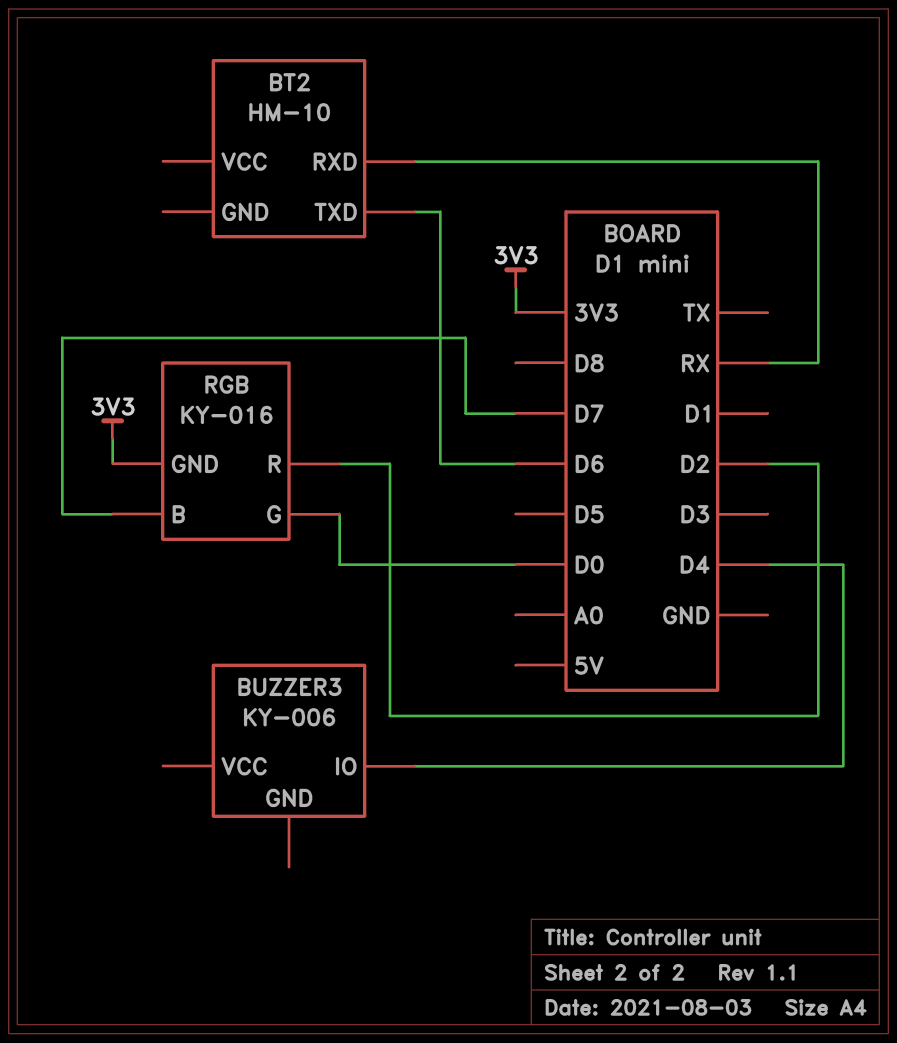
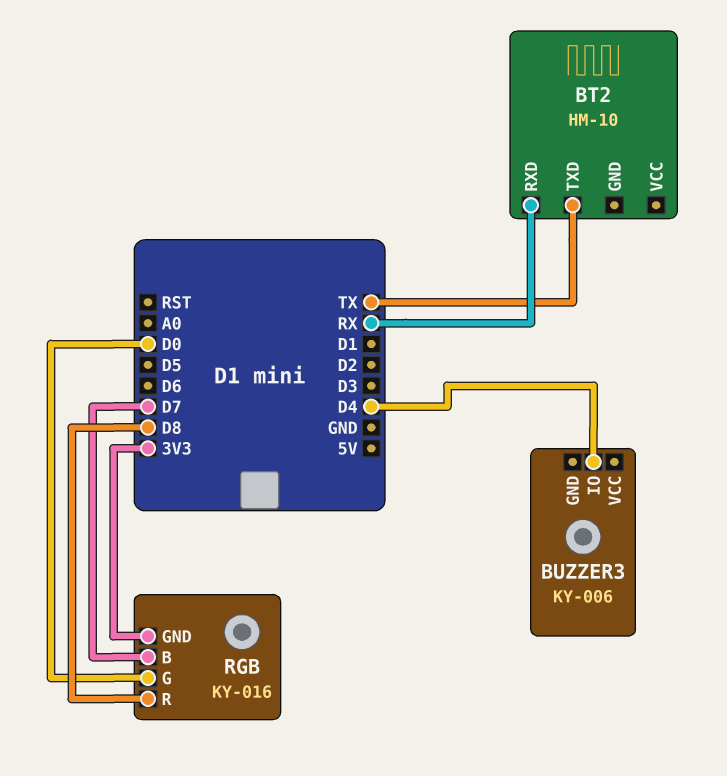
BT2 pin TXD: D6 -> TX
RGB pin R: D2 -> D8

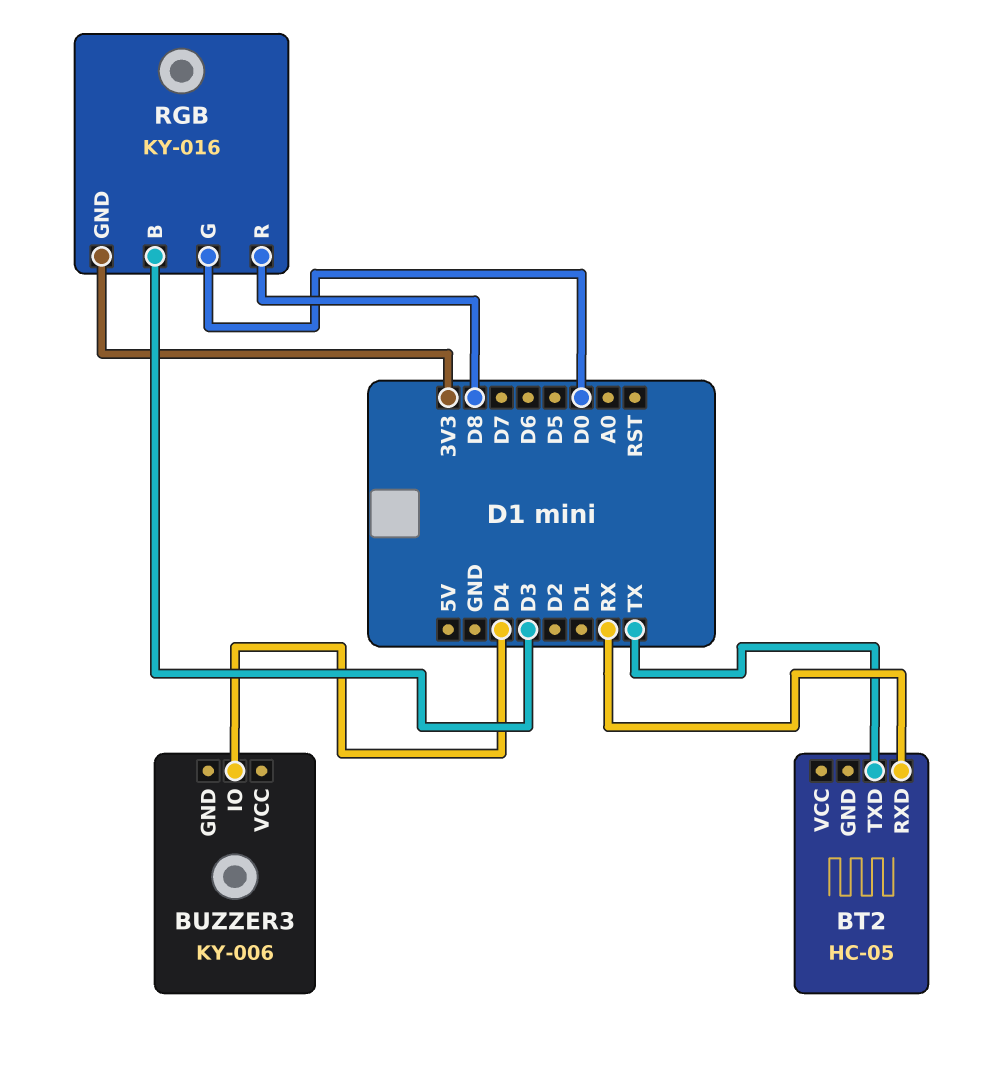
BT2: HM-10 -> HC-05
RGB pin B: D7 -> D3

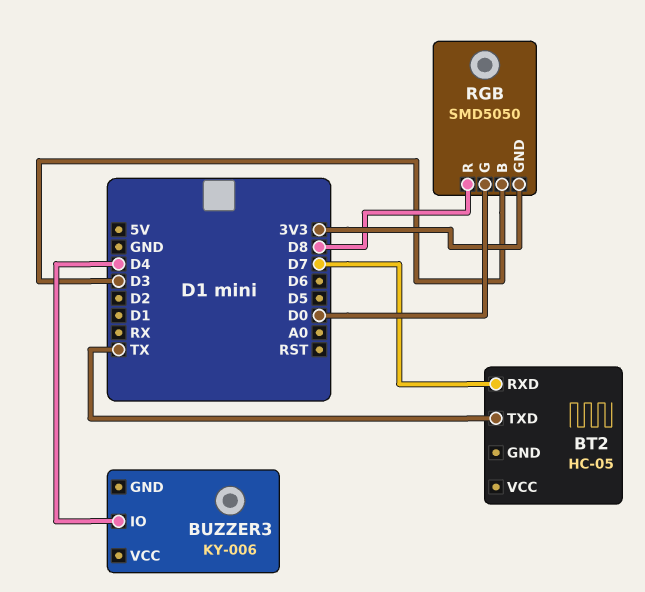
BT2 pin RXD: RX -> D7
RGB: KY-016 -> SMD5050

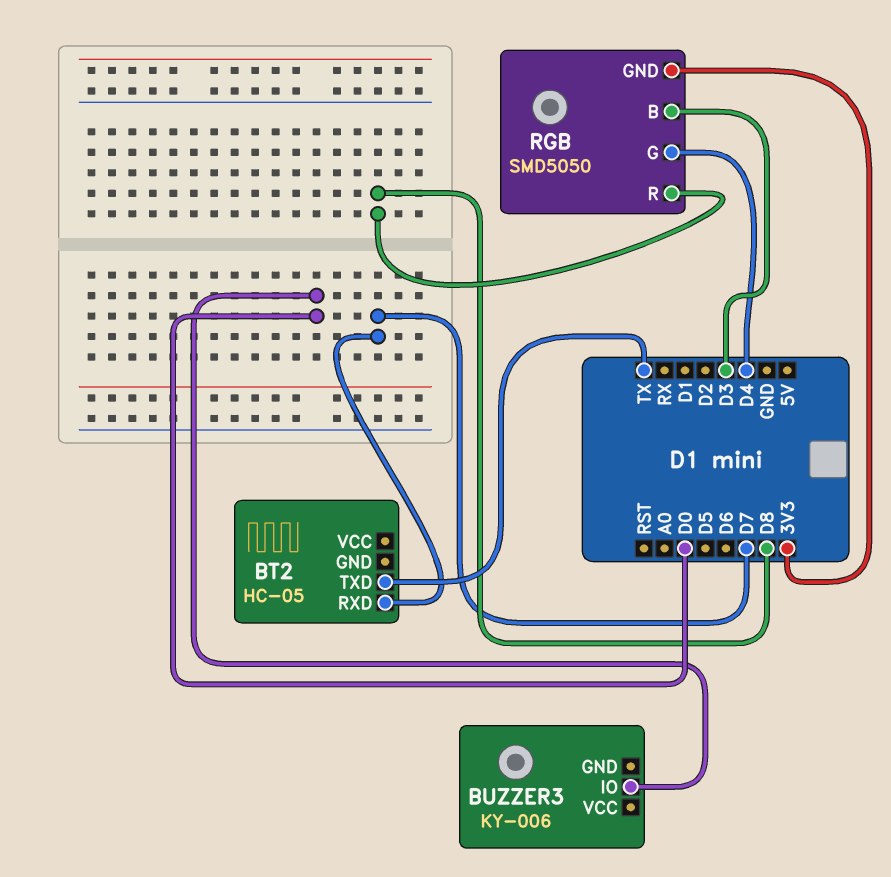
BUZZER3 pin IO: D4 -> D0
RGB pin G: D0 -> D4

